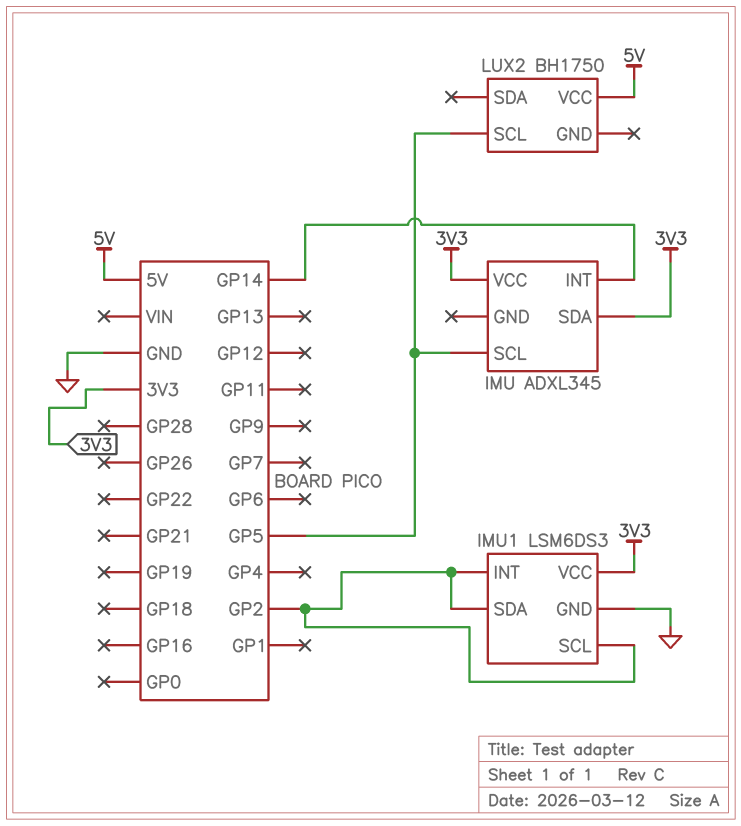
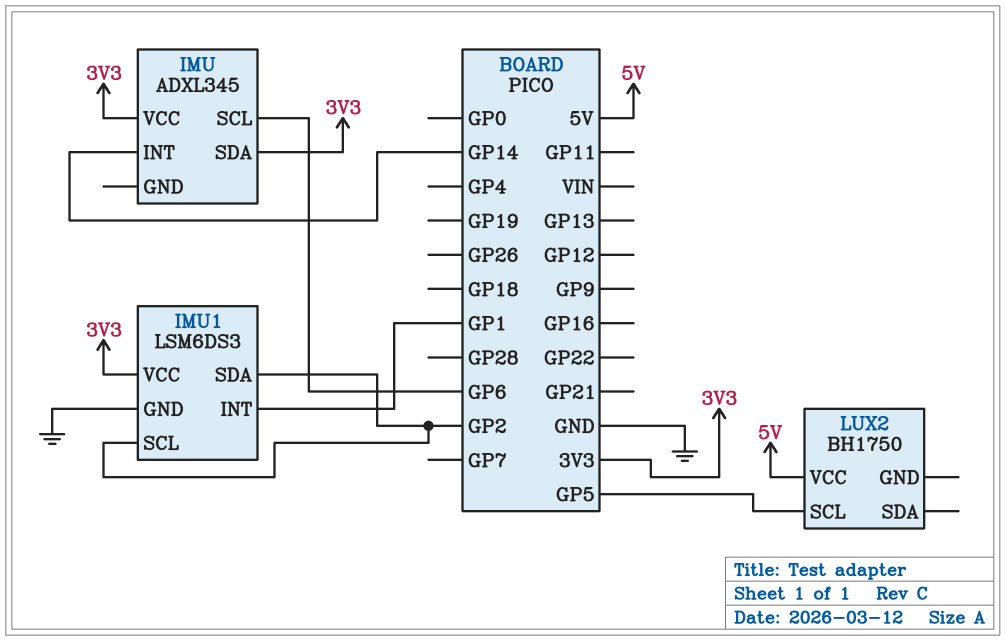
IMU pin SCL: GP5 -> GP6
IMU1 pin INT: GP2 -> GP1

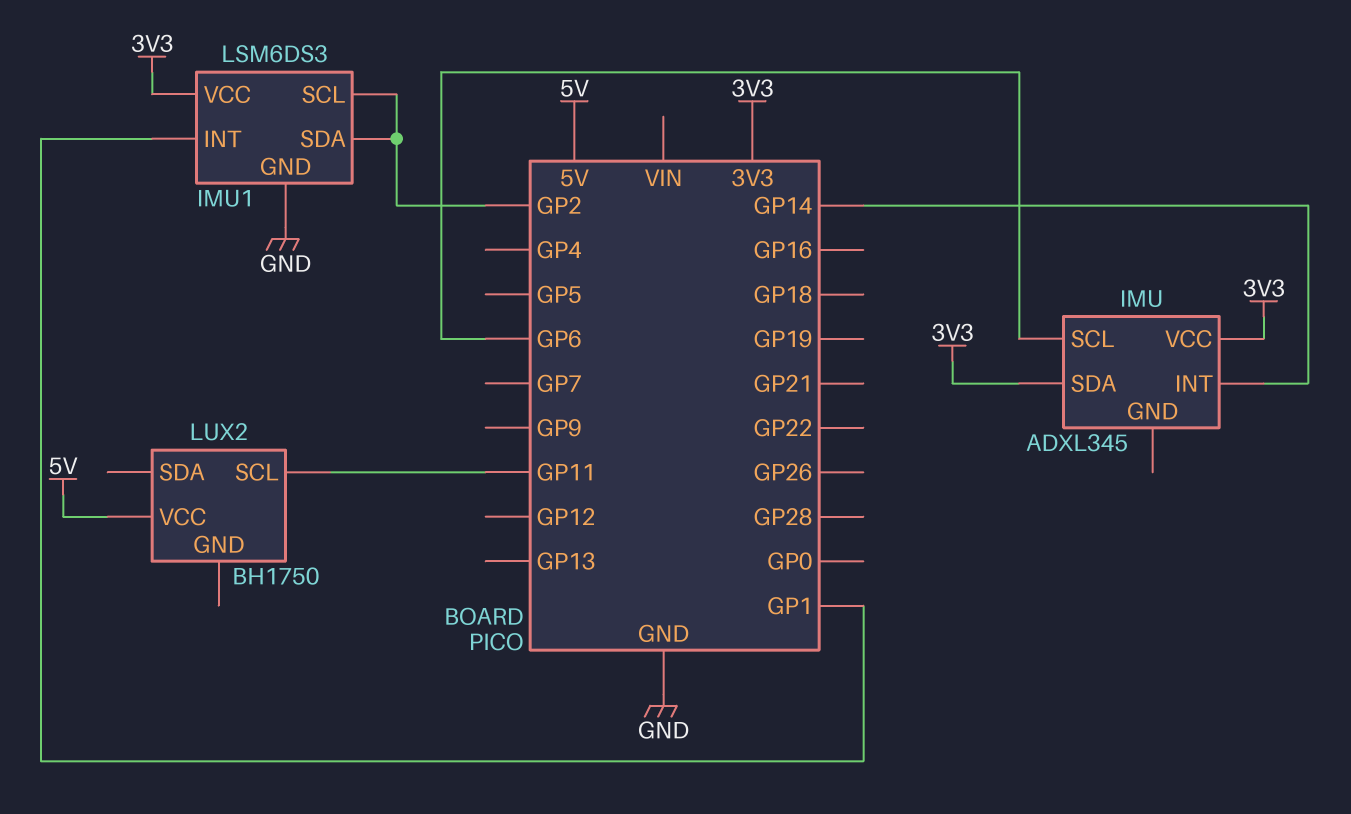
LUX2 pin SCL: GP5 -> GP11

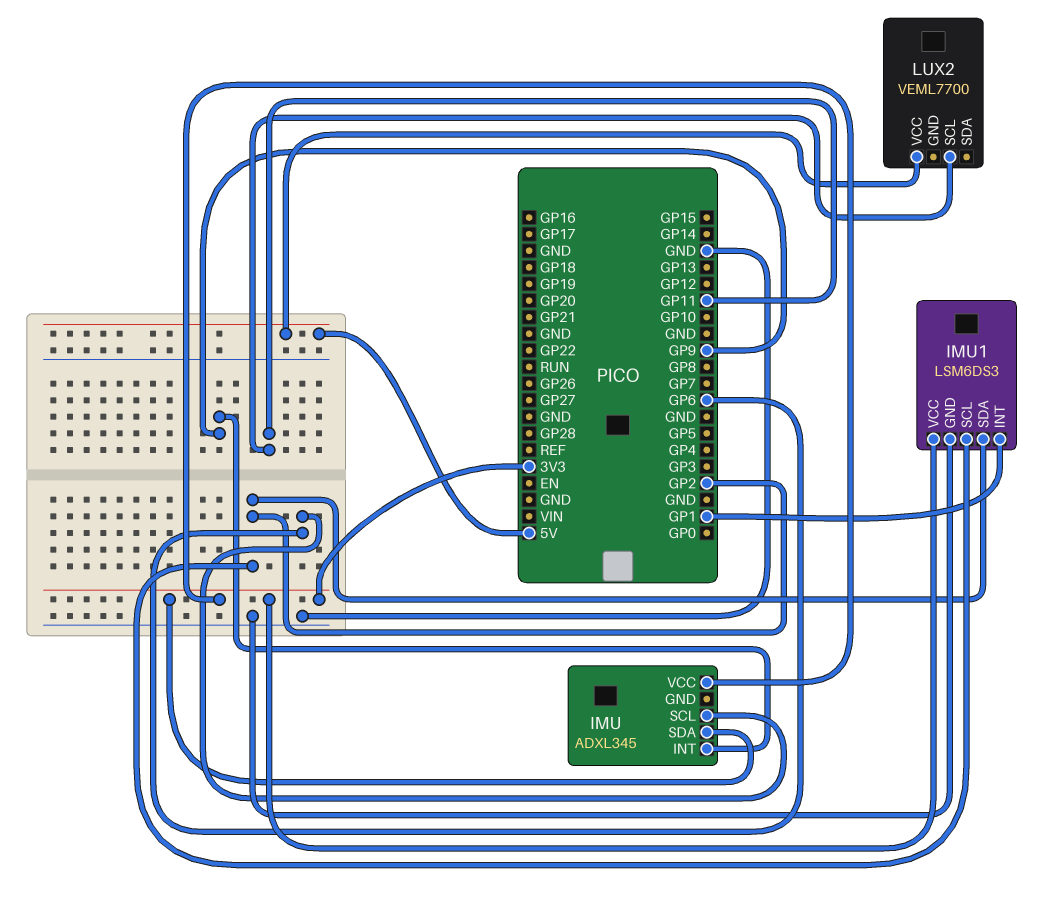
IMU pin INT: GP14 -> GP9
LUX2: BH1750 -> VEML7700

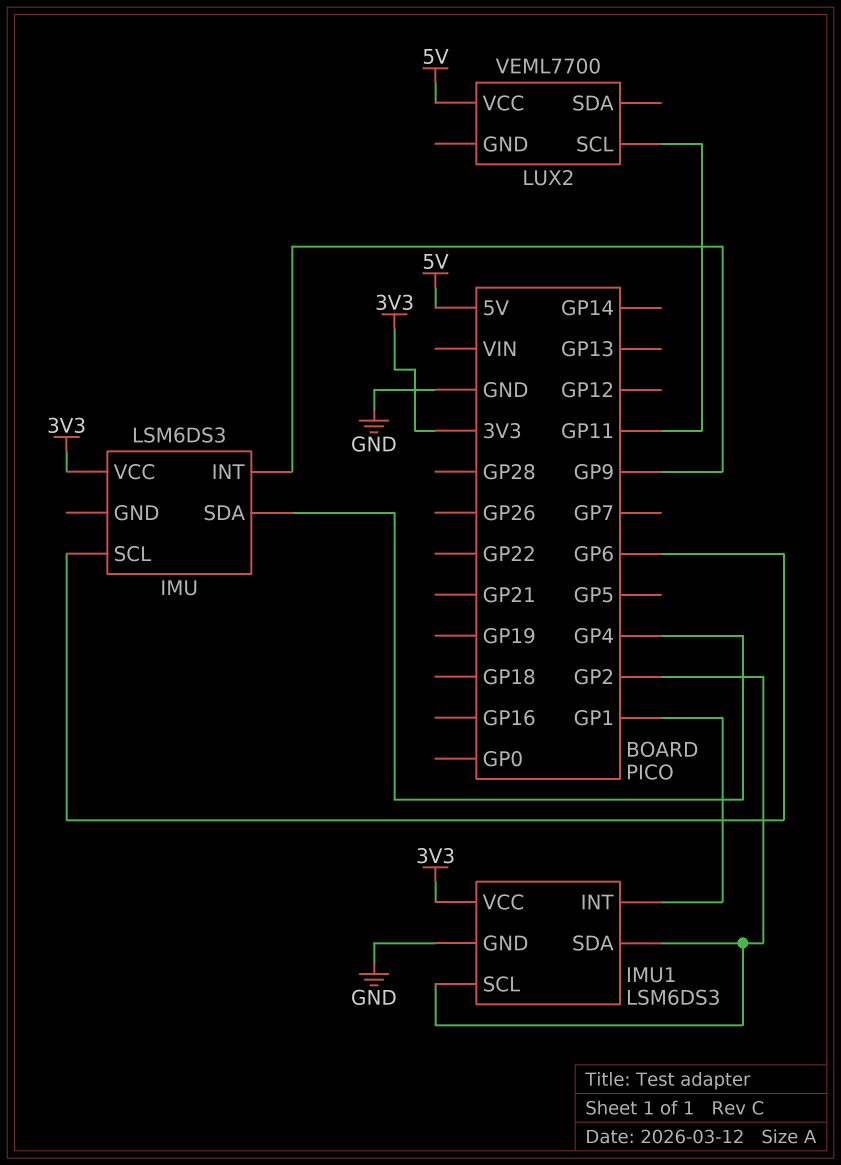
IMU: ADXL345 -> LSM6DS3
IMU pin SDA: 3V3 -> GP4

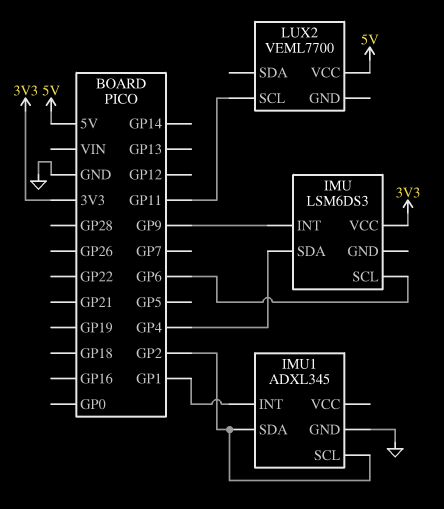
IMU1: LSM6DS3 -> ADXL345
IMU1 pin VCC: 3V3 -> none

